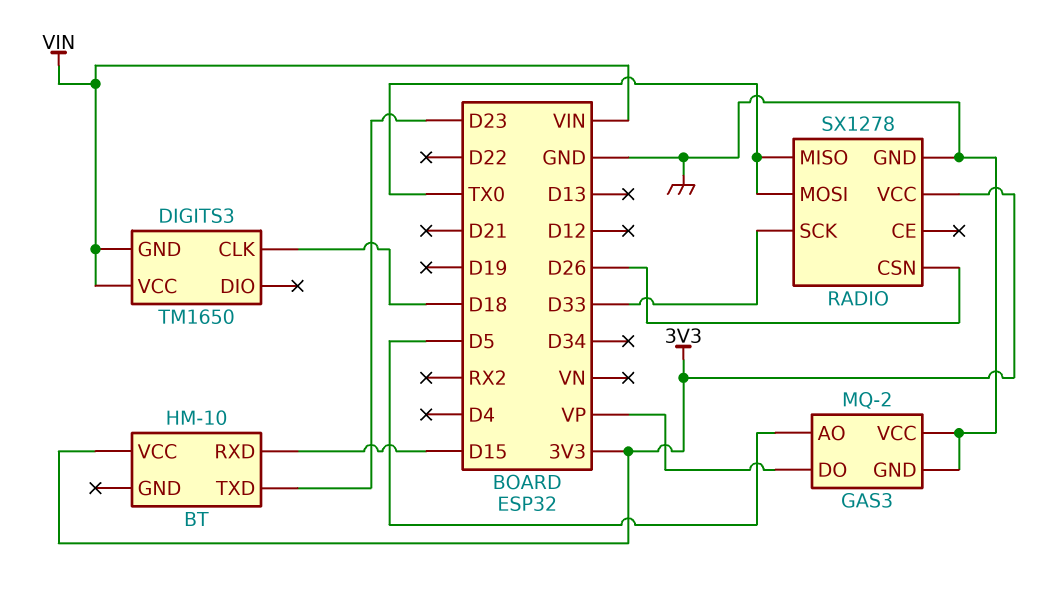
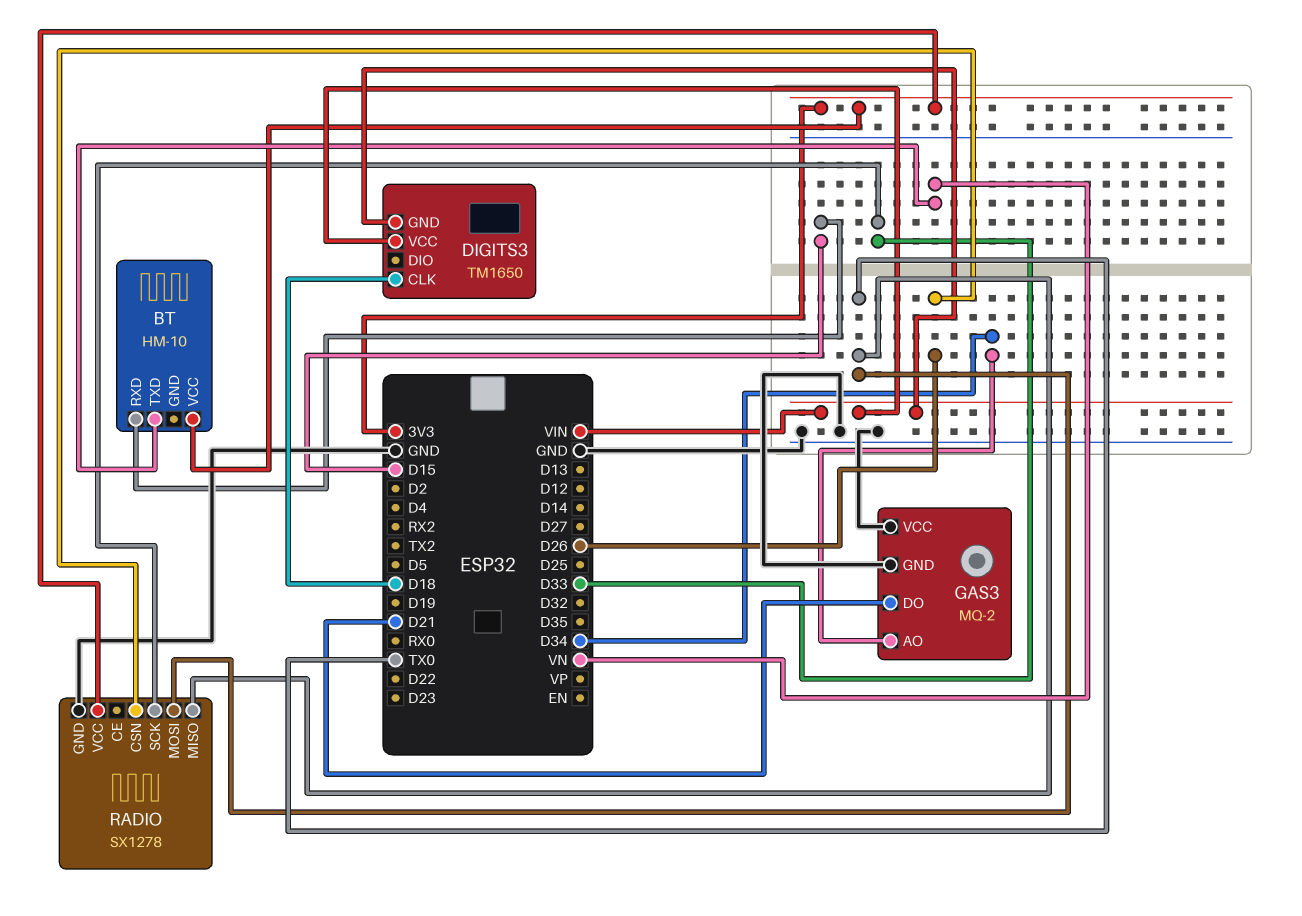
BT pin TXD: D23 -> VN
GAS3 pin AO: D5 -> D34
GAS3 pin DO: VP -> D21

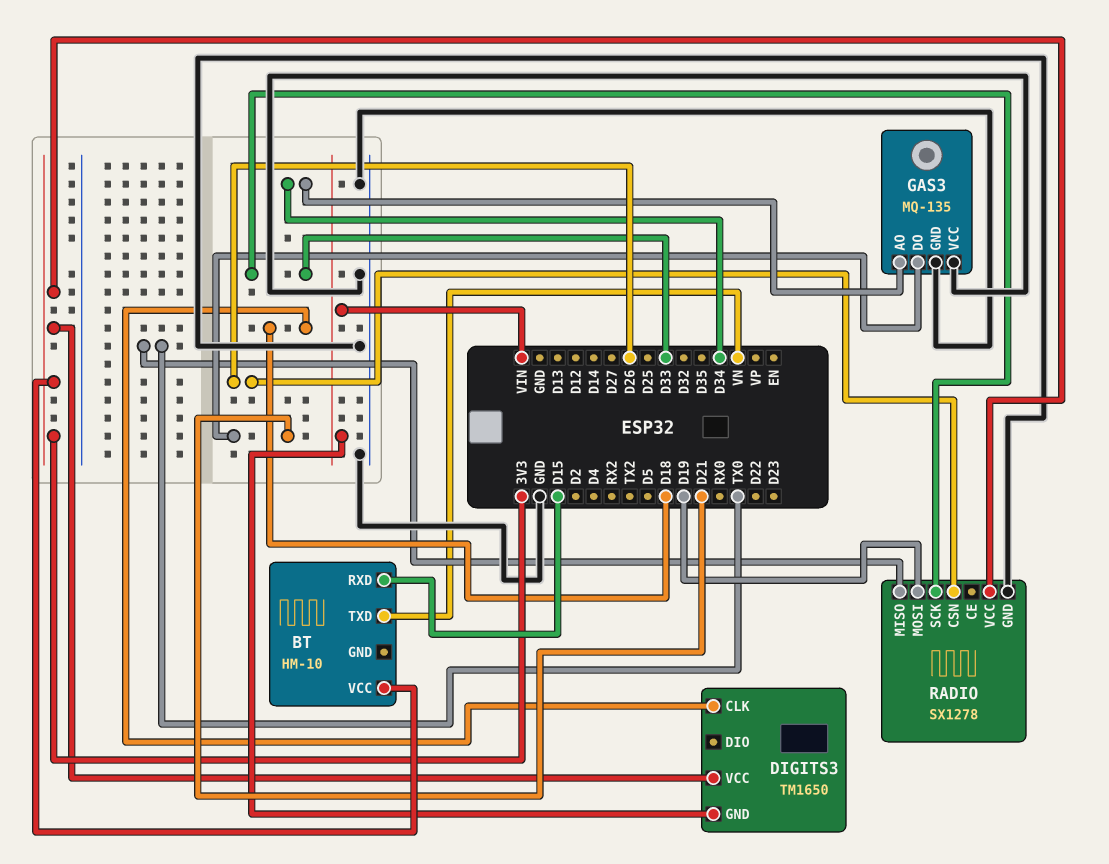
DIGITS3 pin VCC: VIN -> 3V3
GAS3: MQ-2 -> MQ-135
RADIO pin MOSI: TX0 -> D19

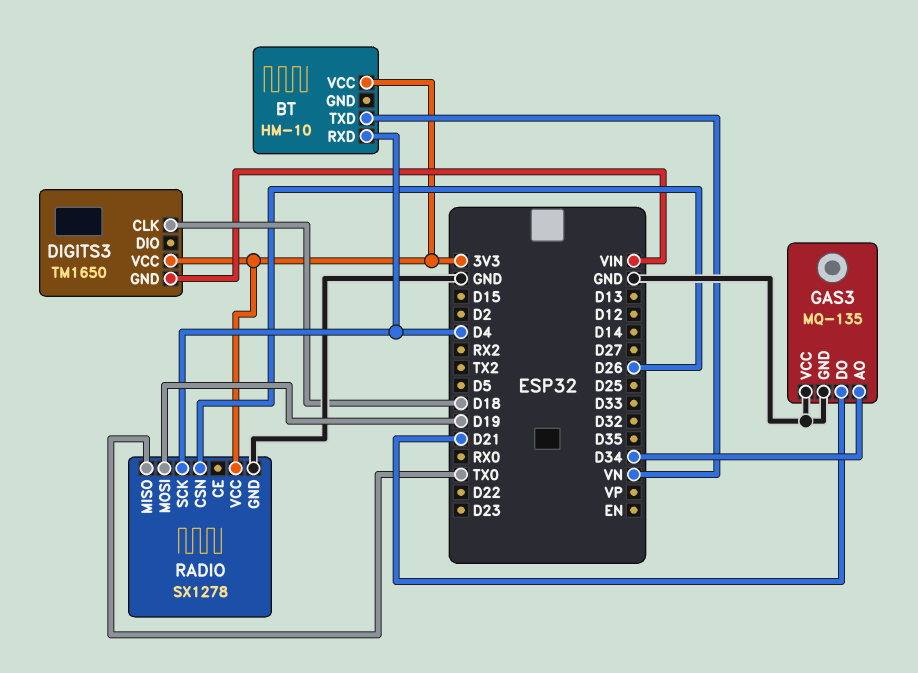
BT pin RXD: D15 -> D4
RADIO pin SCK: D33 -> D4

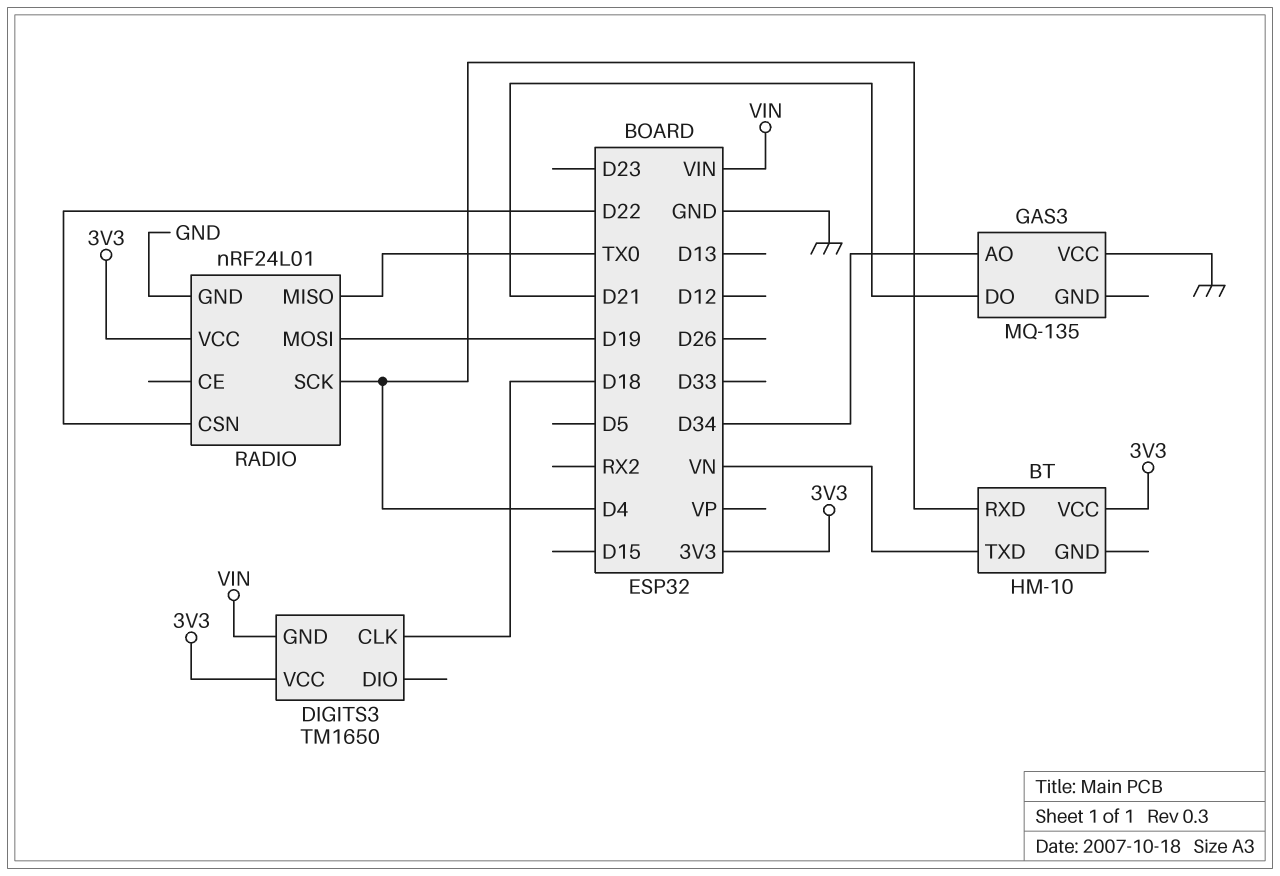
GAS3 pin GND: GND -> none
RADIO: SX1278 -> nRF24L01
RADIO pin CSN: D26 -> D22

